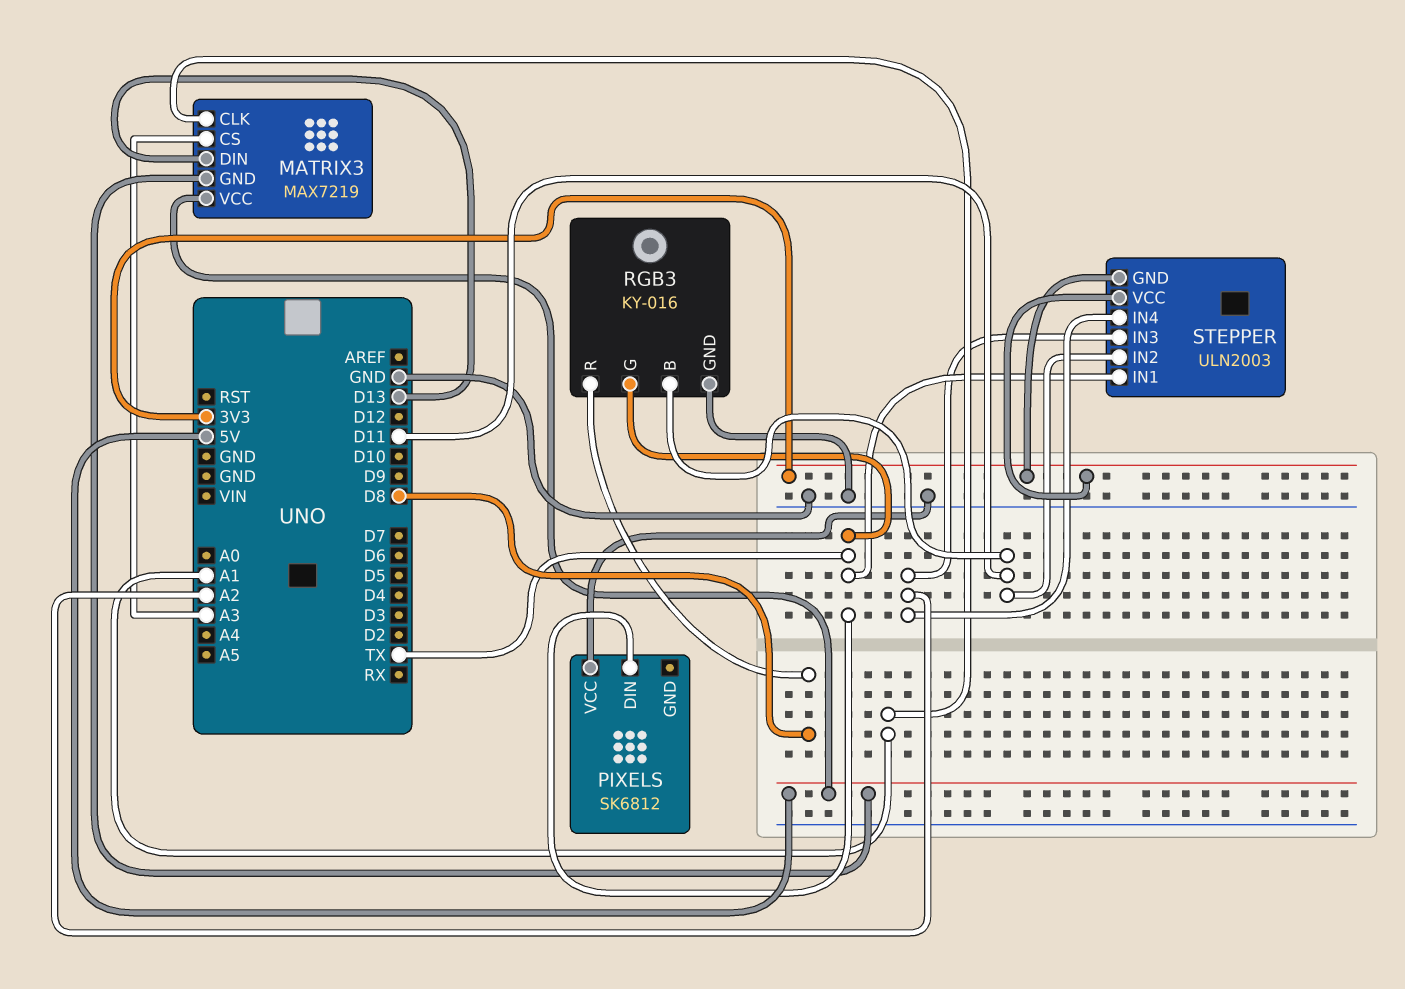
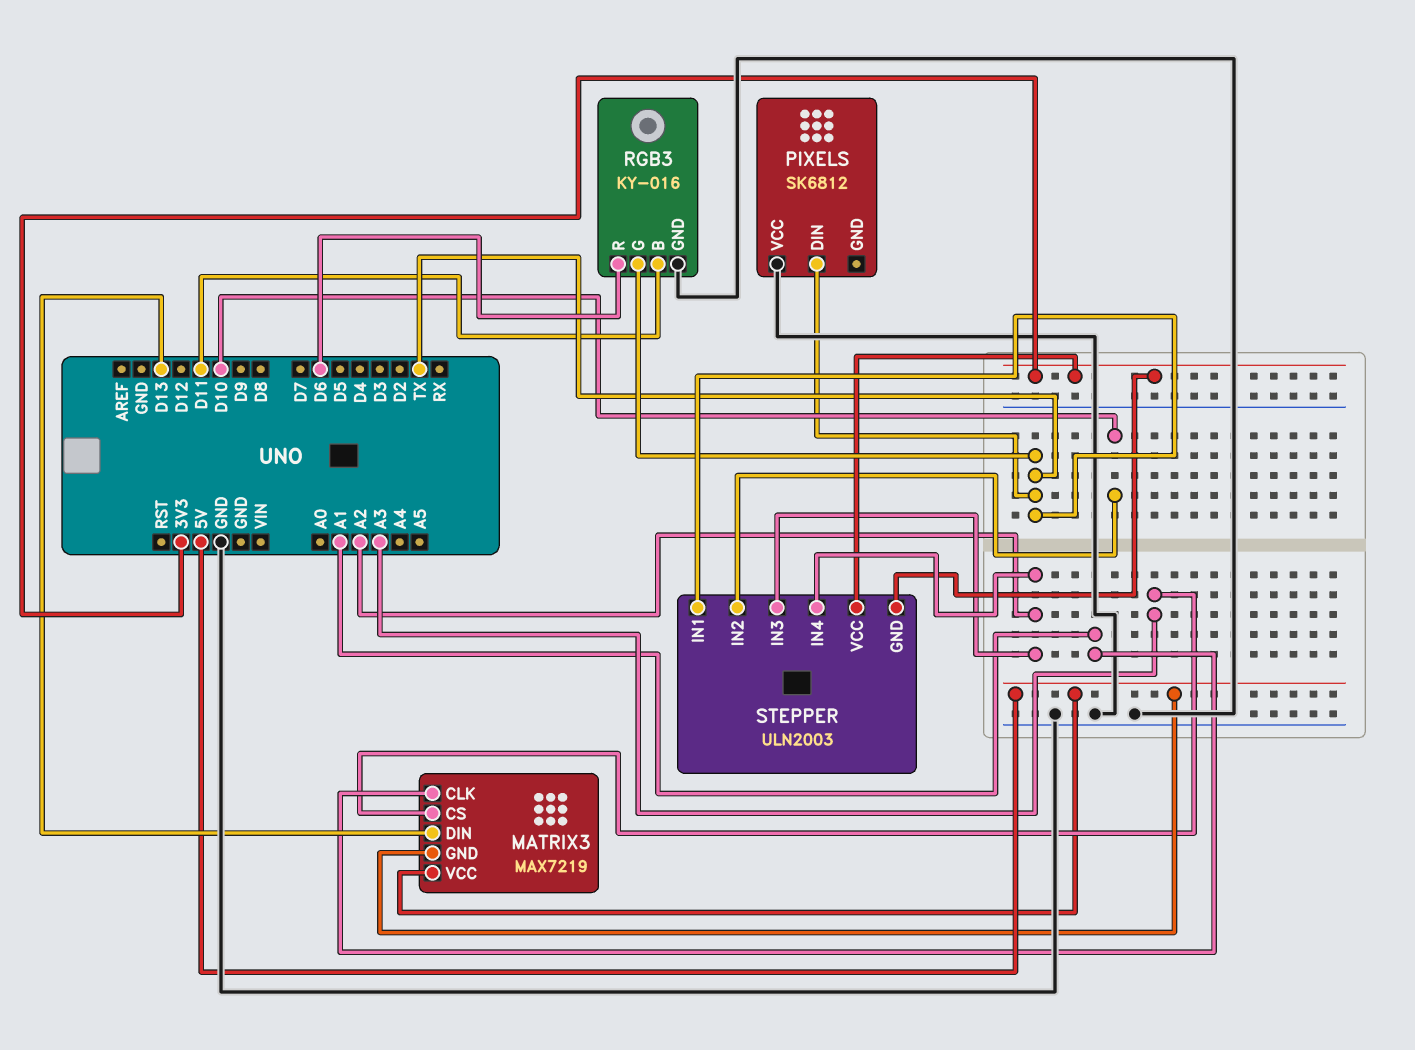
RGB3 pin R: D8 -> D6
STEPPER pin IN2: D11 -> D10

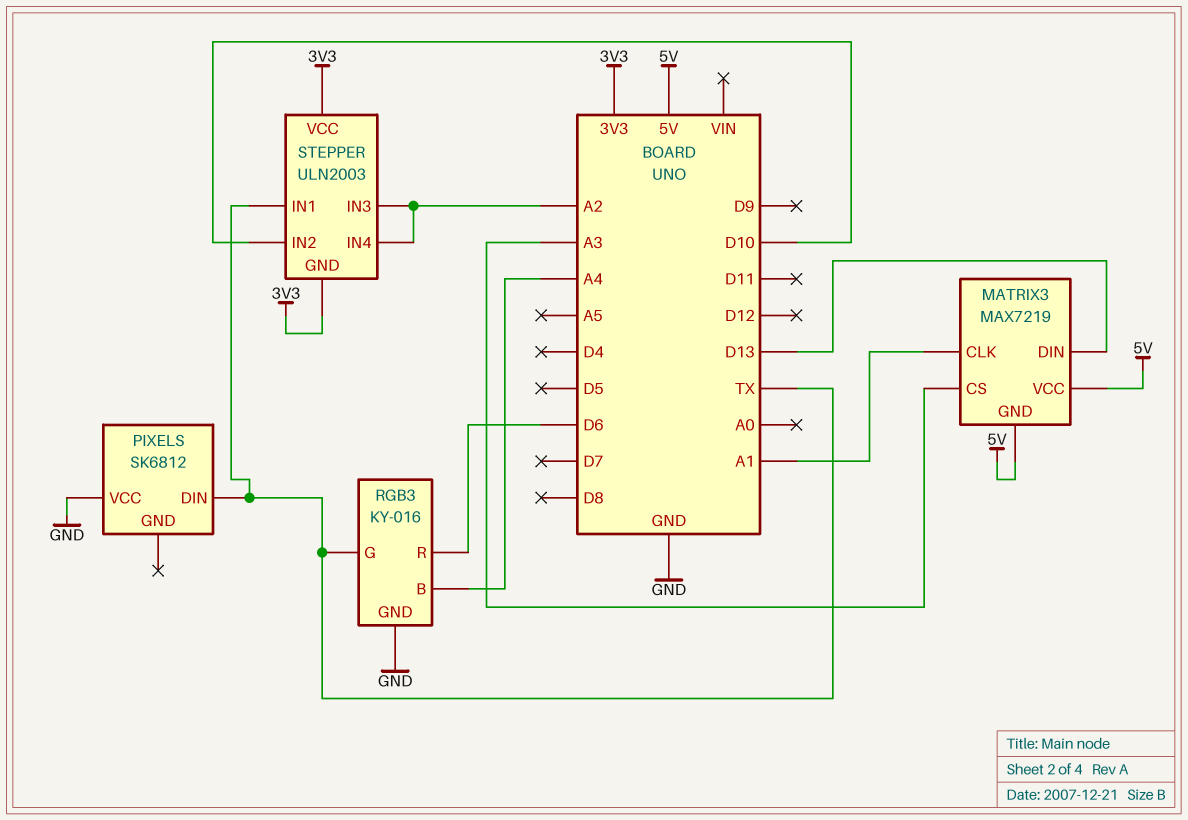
RGB3 pin B: D11 -> A4

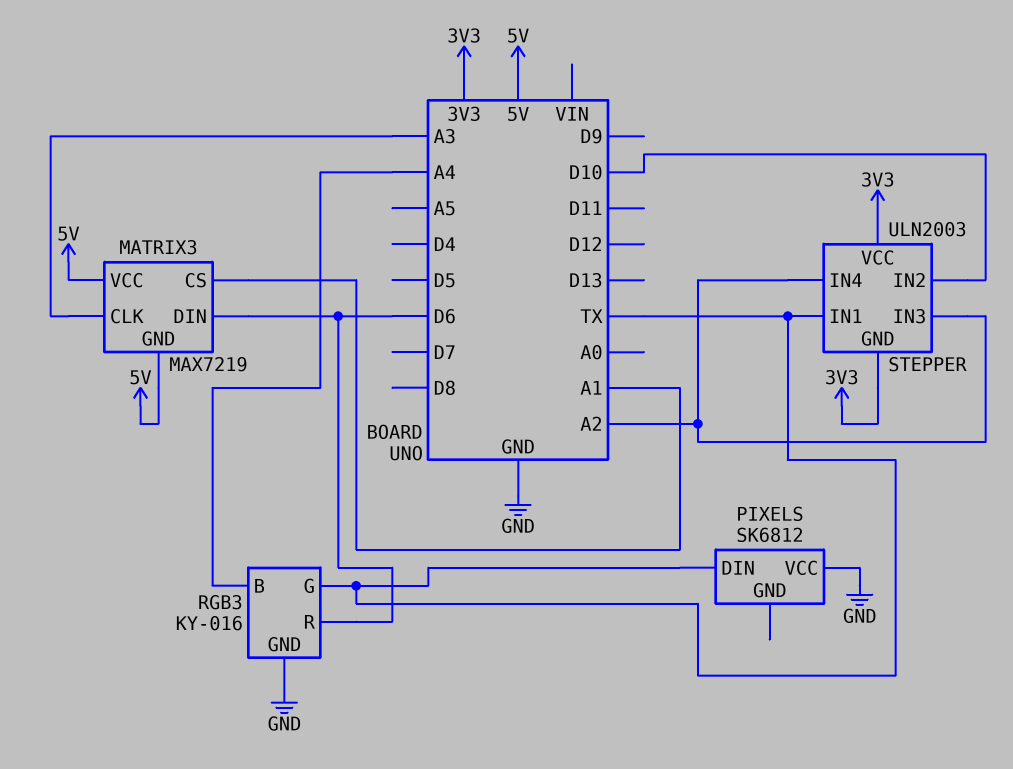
MATRIX3 pin CLK: A1 -> A3
MATRIX3 pin CS: A3 -> A1
MATRIX3 pin DIN: D13 -> D6

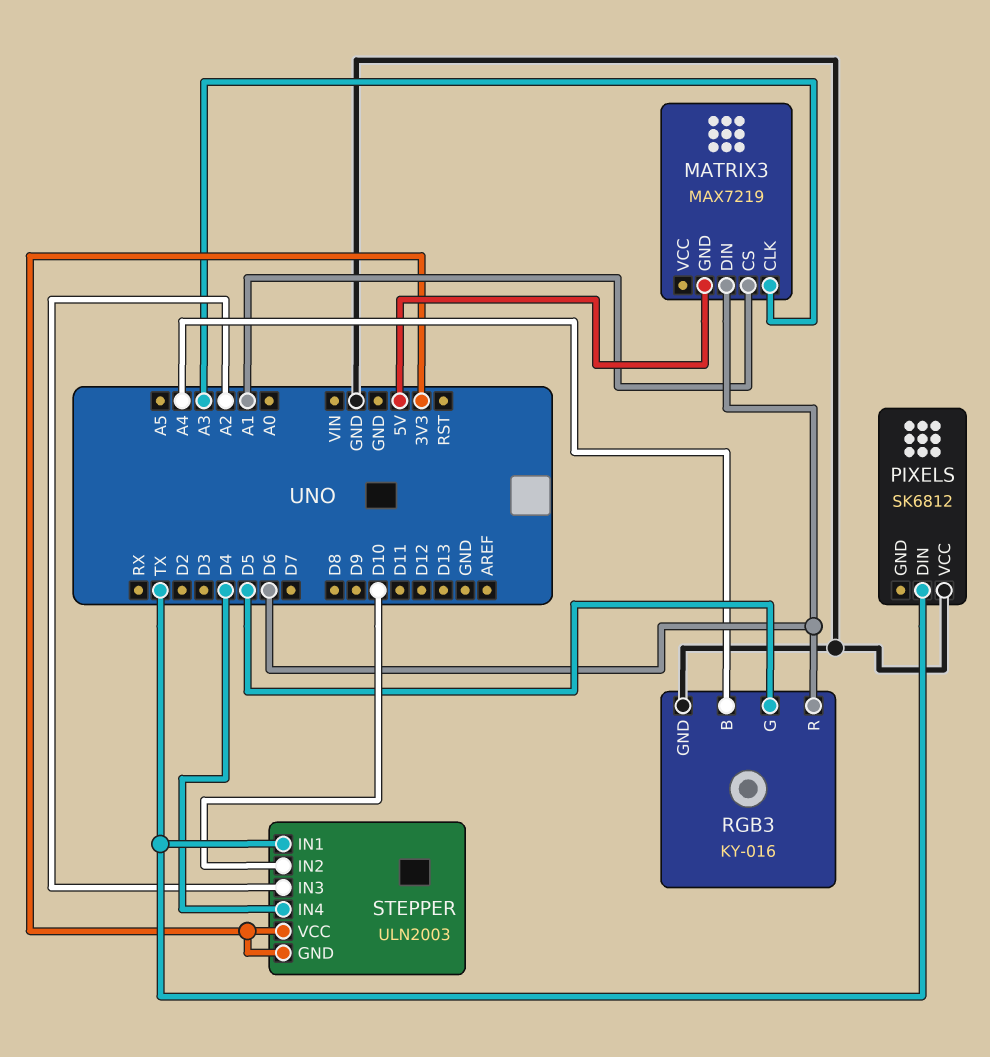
MATRIX3 pin VCC: 5V -> none
RGB3 pin G: TX -> D5
STEPPER pin IN4: A2 -> D4

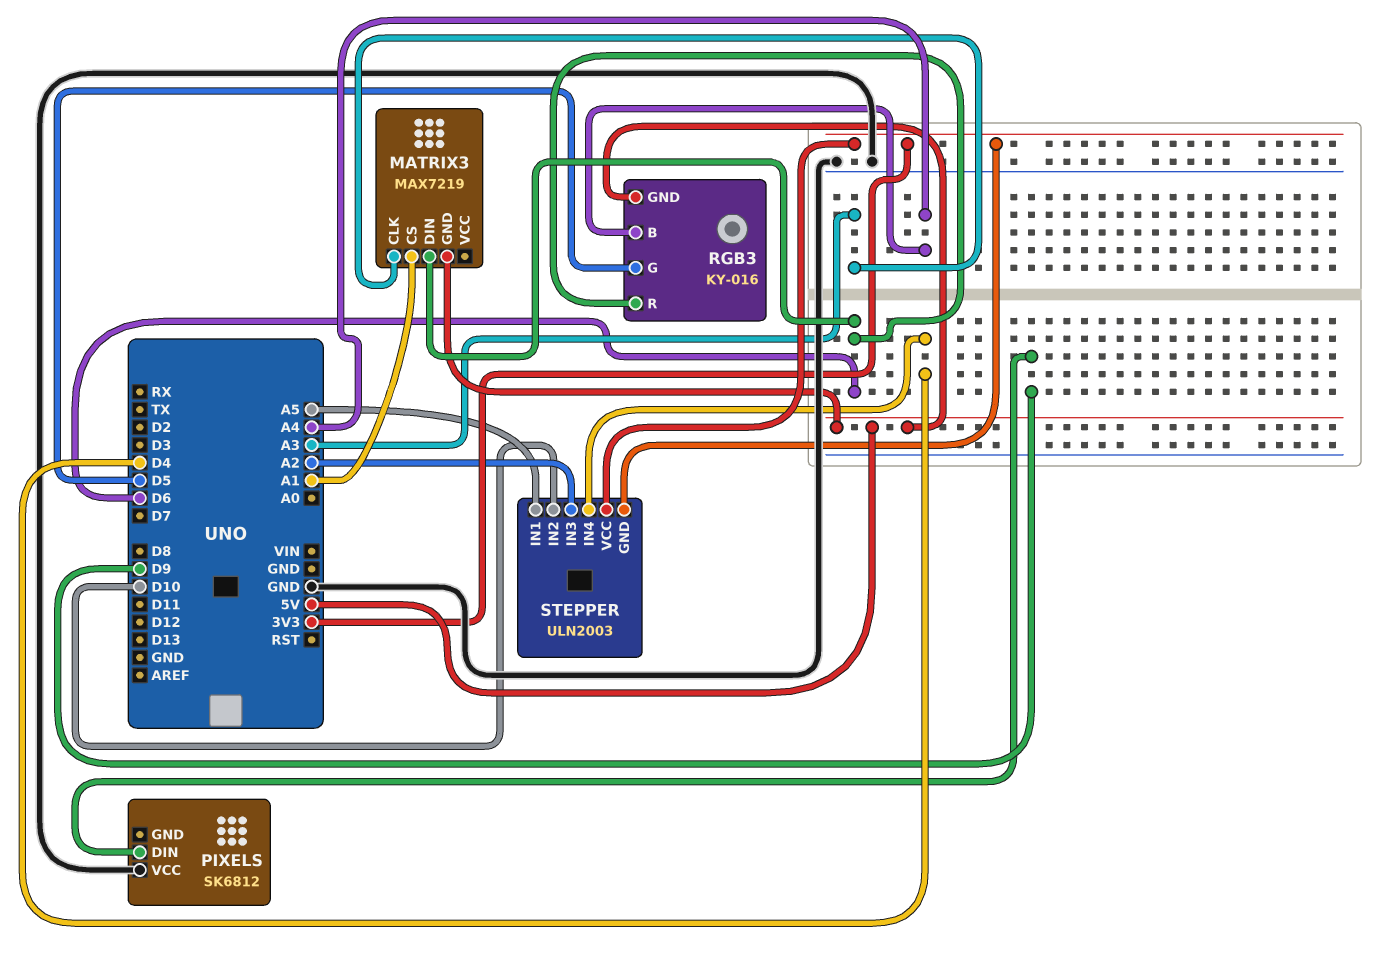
PIXELS pin DIN: TX -> D9
RGB3 pin GND: GND -> 5V
STEPPER pin IN1: TX -> A5

